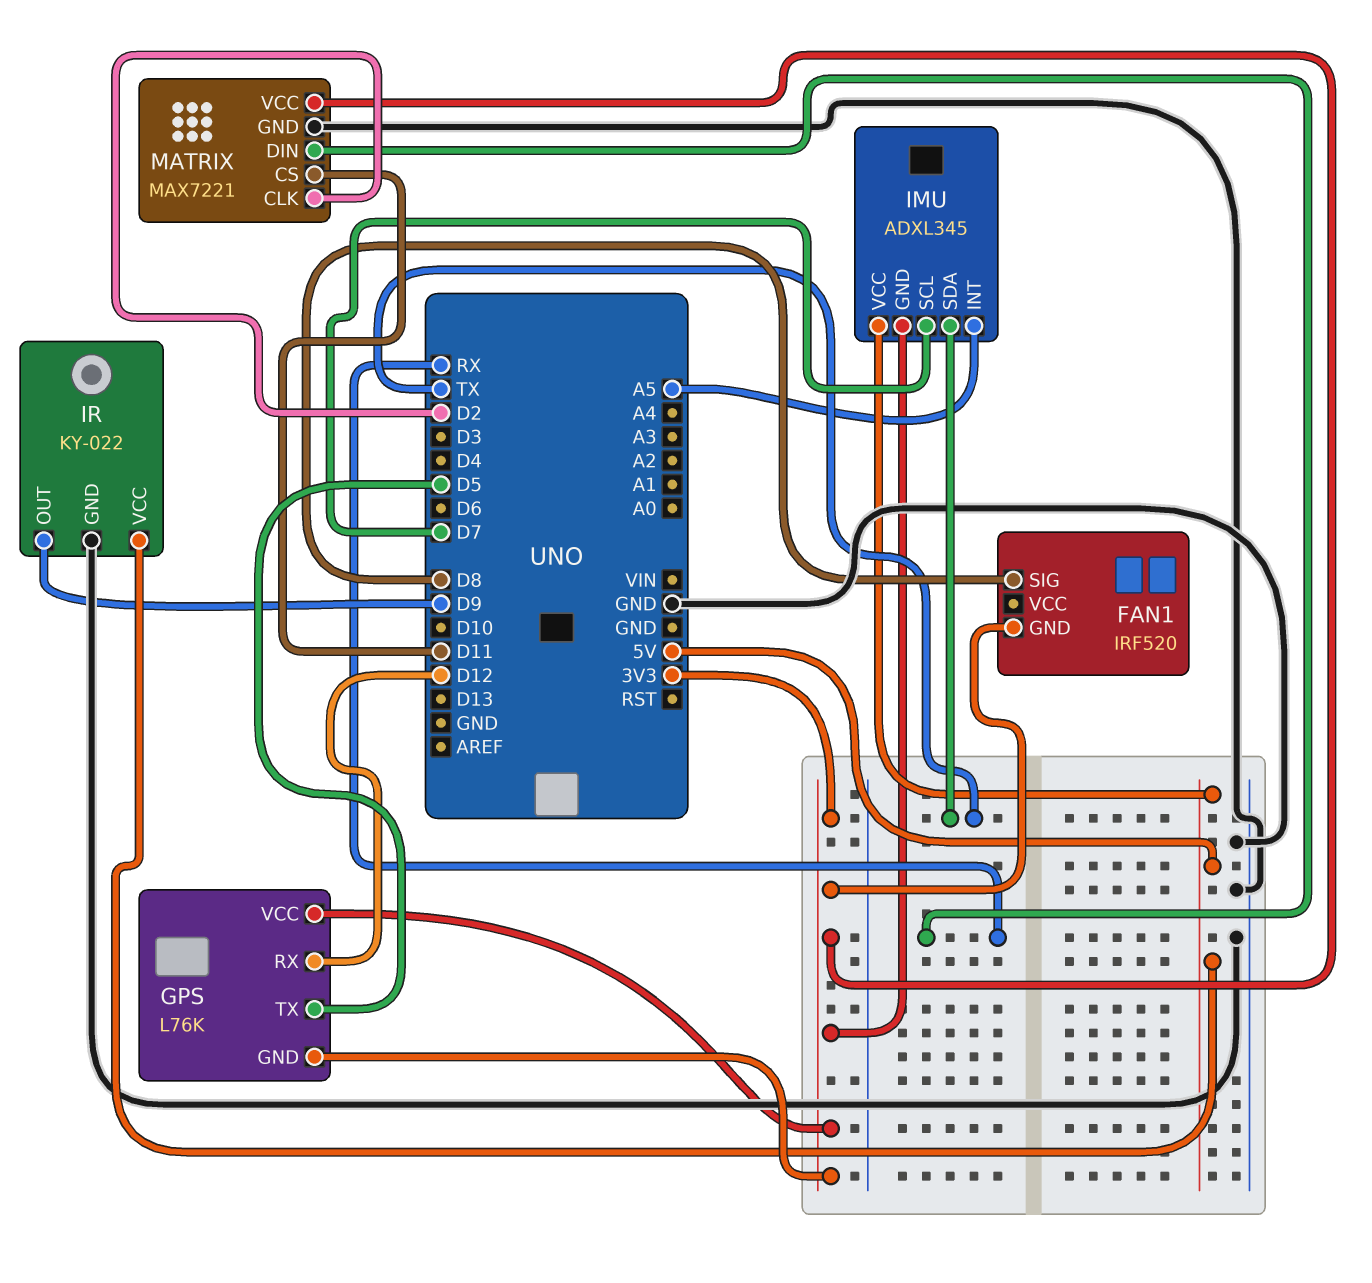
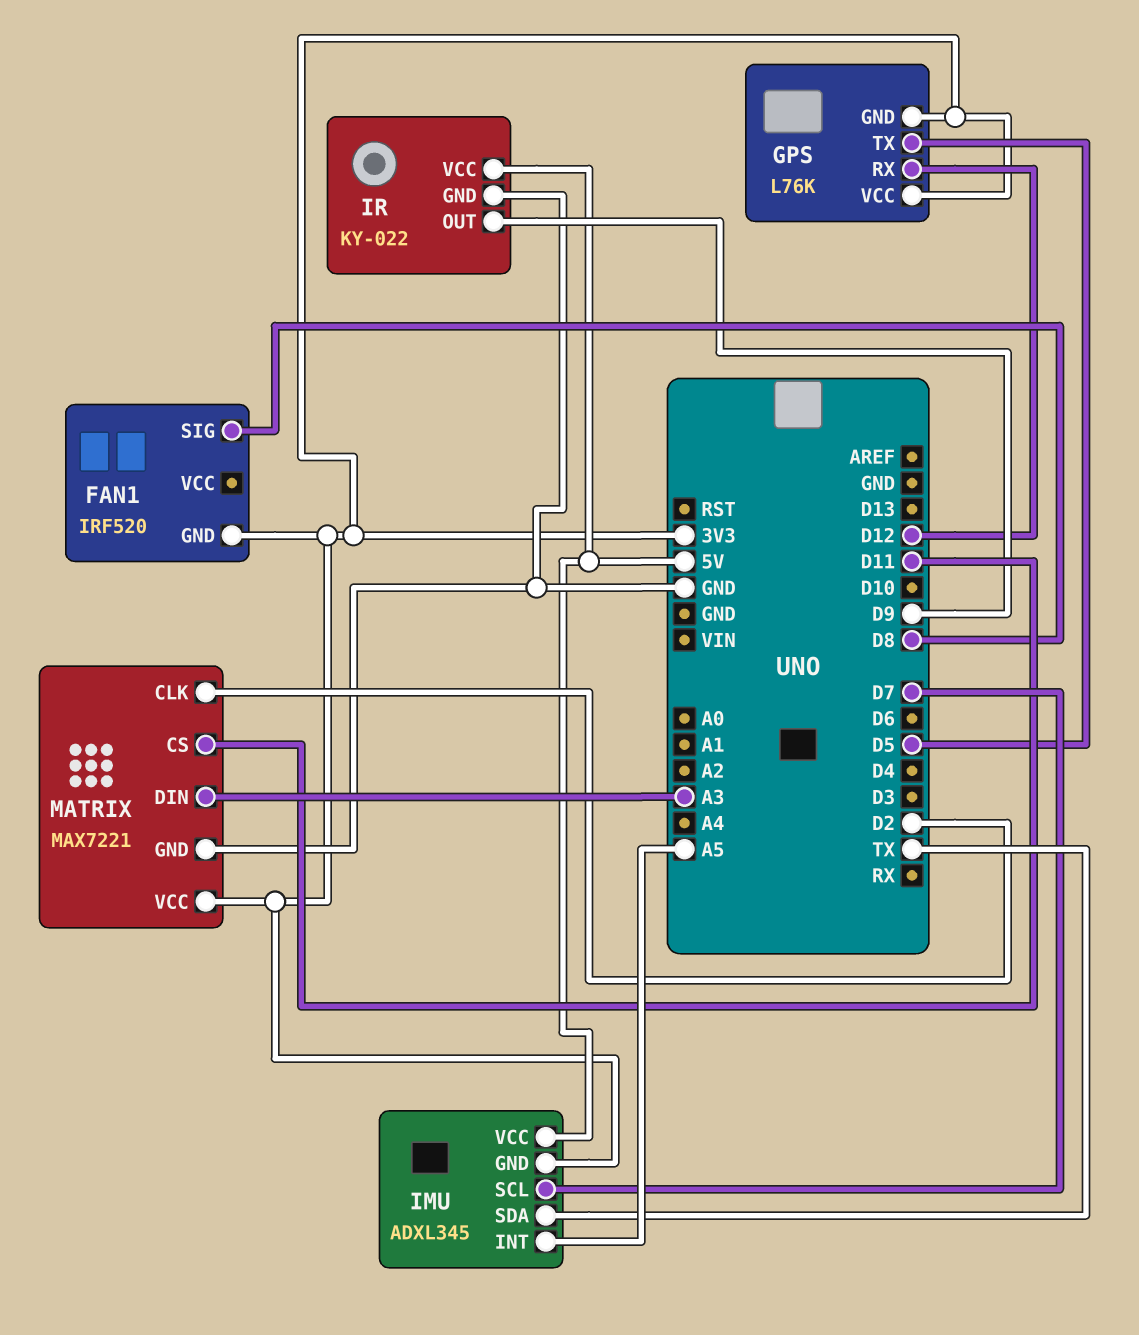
MATRIX pin DIN: RX -> A3

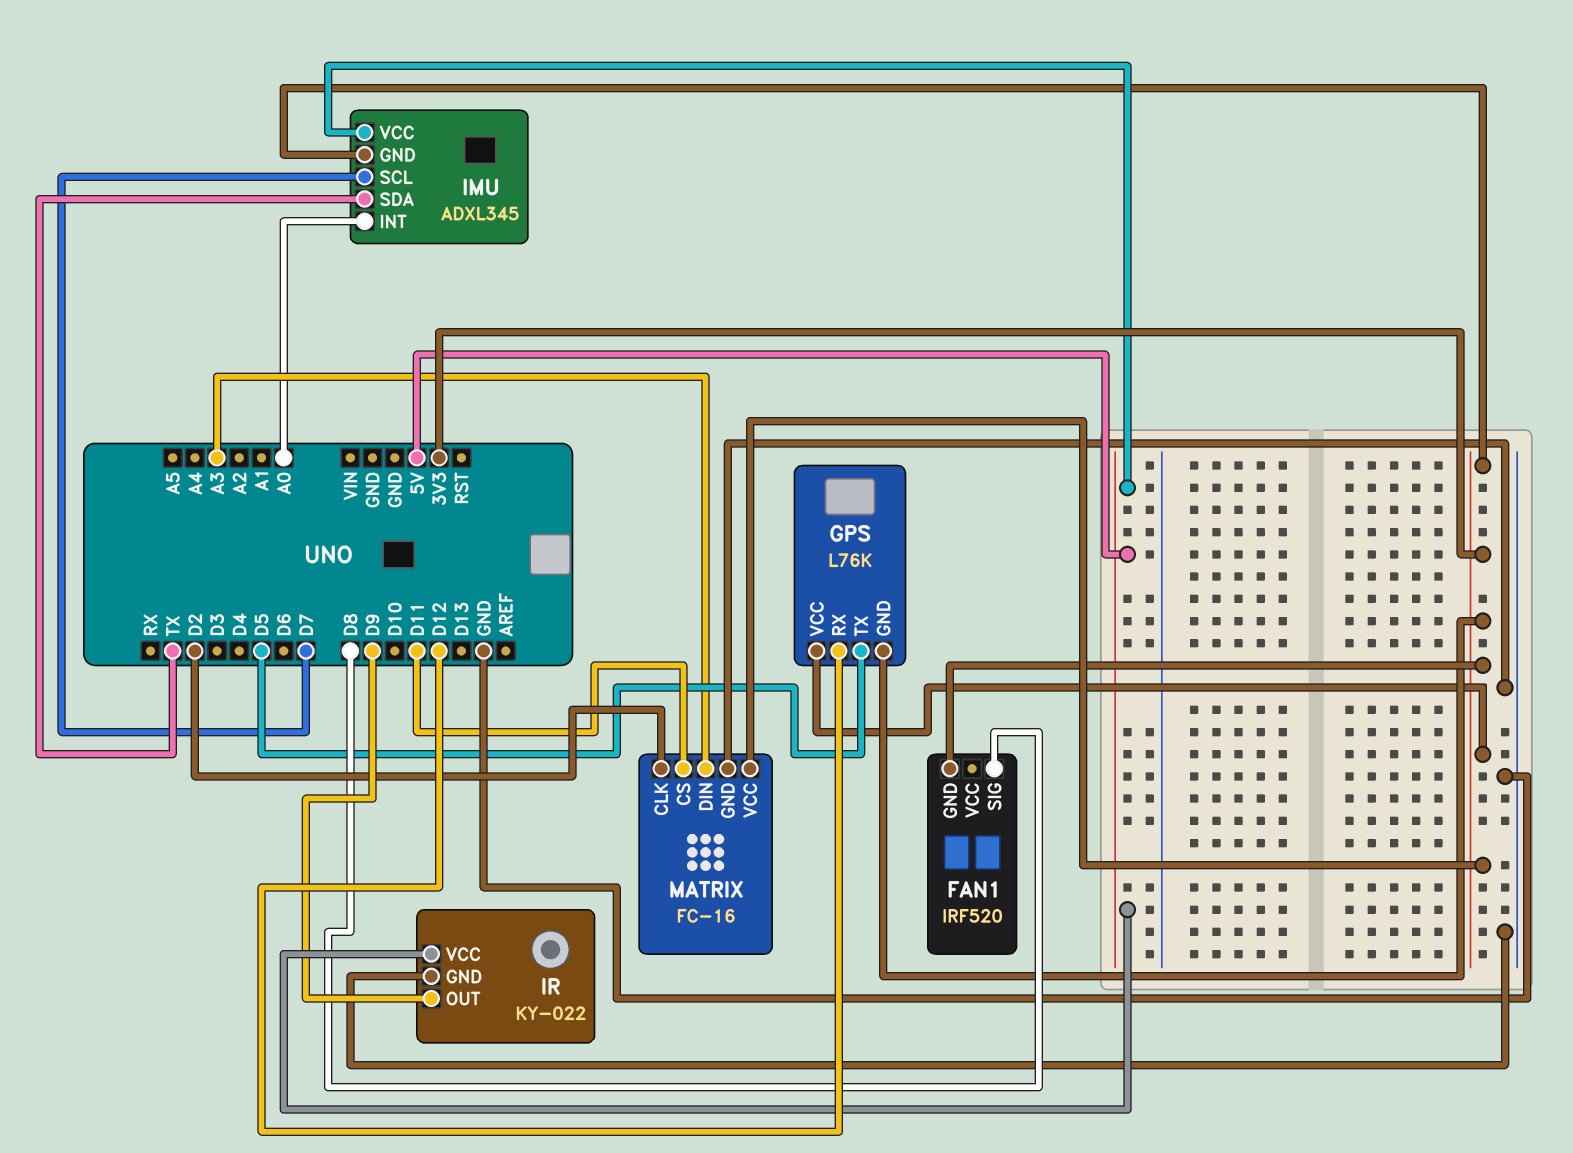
IMU pin INT: A5 -> A0
MATRIX: MAX7221 -> FC-16

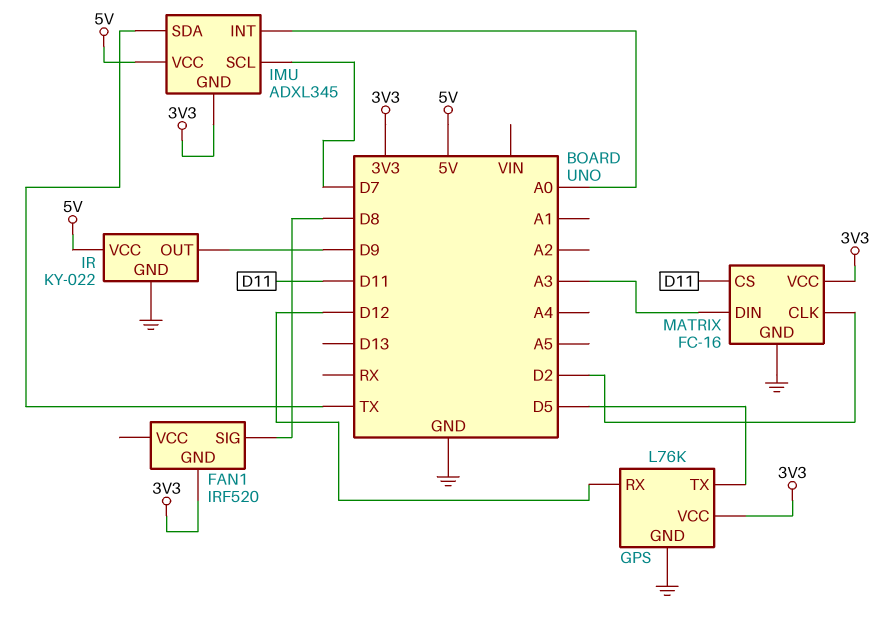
GPS pin GND: 3V3 -> GND

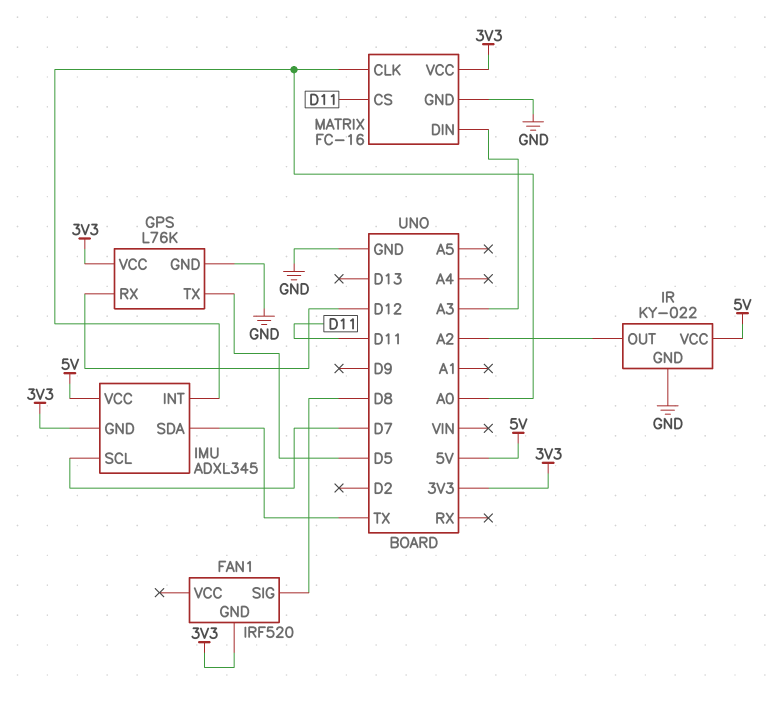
IR pin OUT: D9 -> A2
MATRIX pin CLK: D2 -> A0

